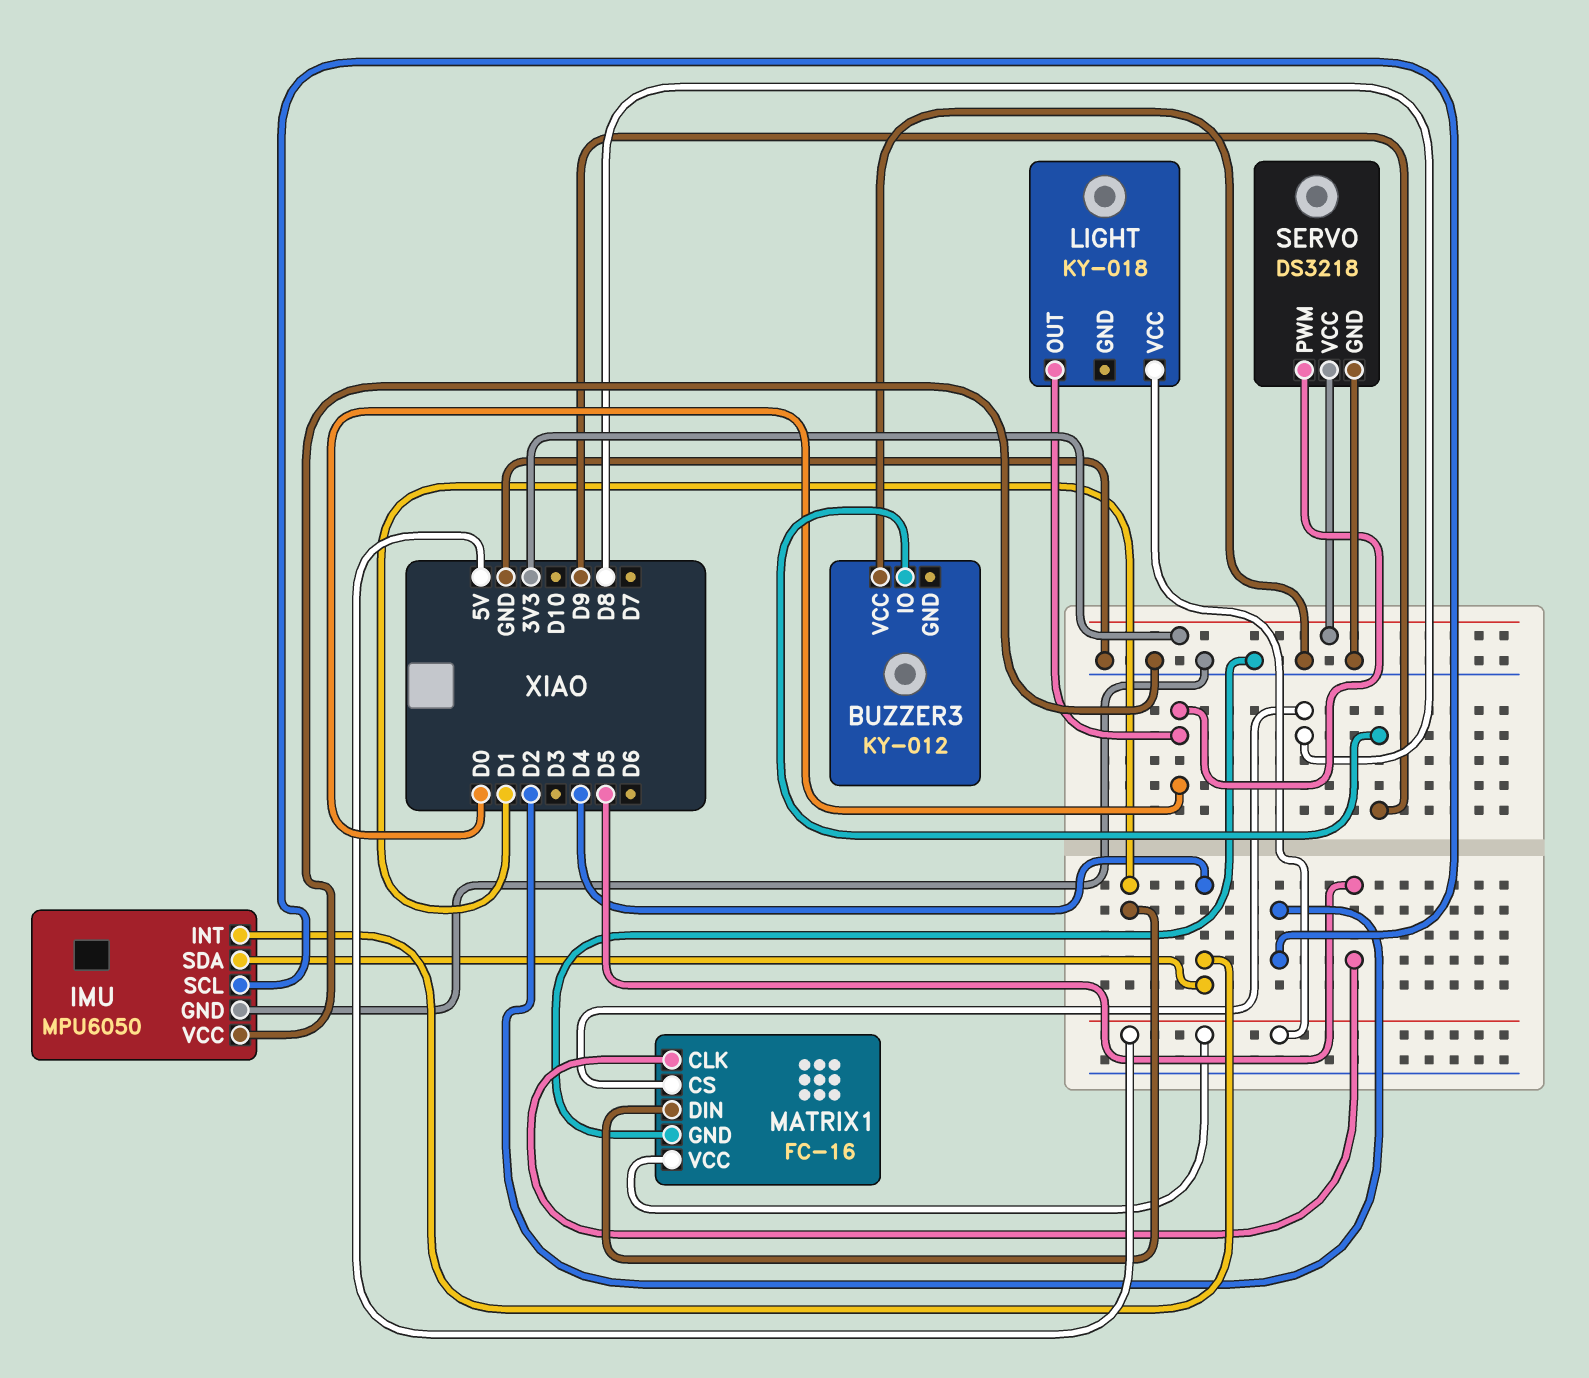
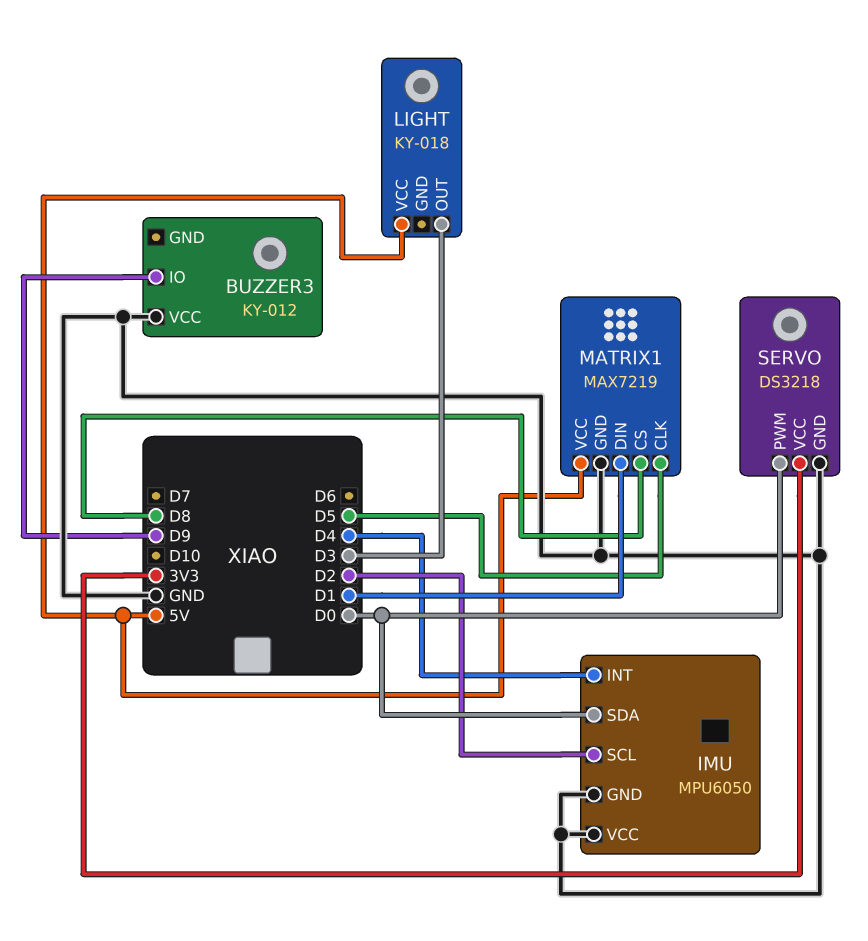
IMU pin SDA: D4 -> D0
LIGHT pin OUT: D0 -> D3
MATRIX1: FC-16 -> MAX7219

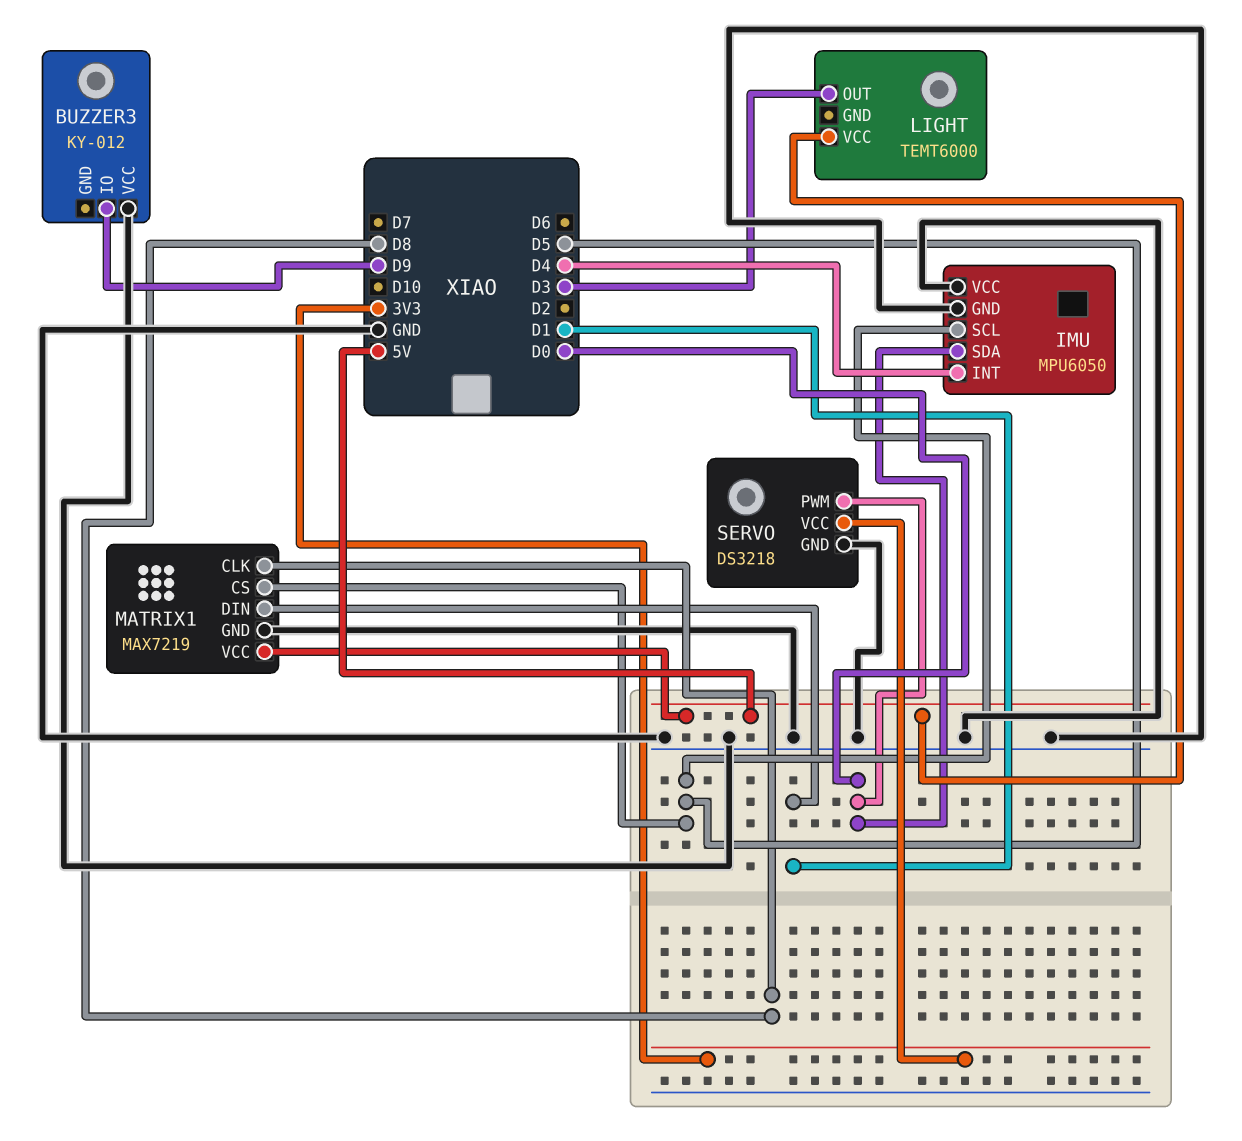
IMU pin SCL: D2 -> D5
LIGHT: KY-018 -> TEMT6000
MATRIX1 pin CLK: D5 -> D8
MATRIX1 pin CS: D8 -> D5

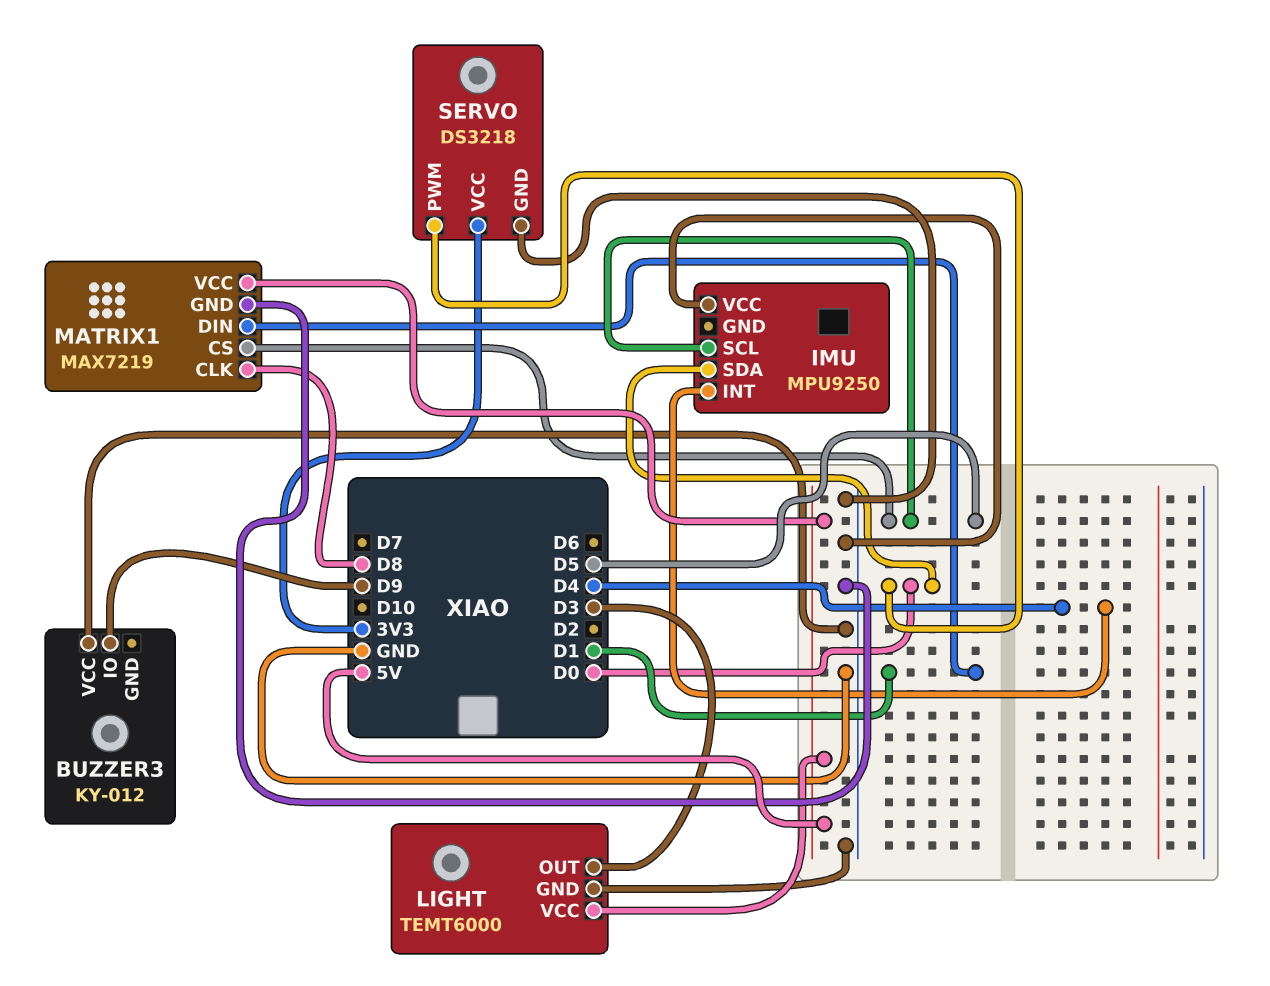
IMU: MPU6050 -> MPU9250
IMU pin GND: GND -> none
LIGHT pin GND: none -> GND

